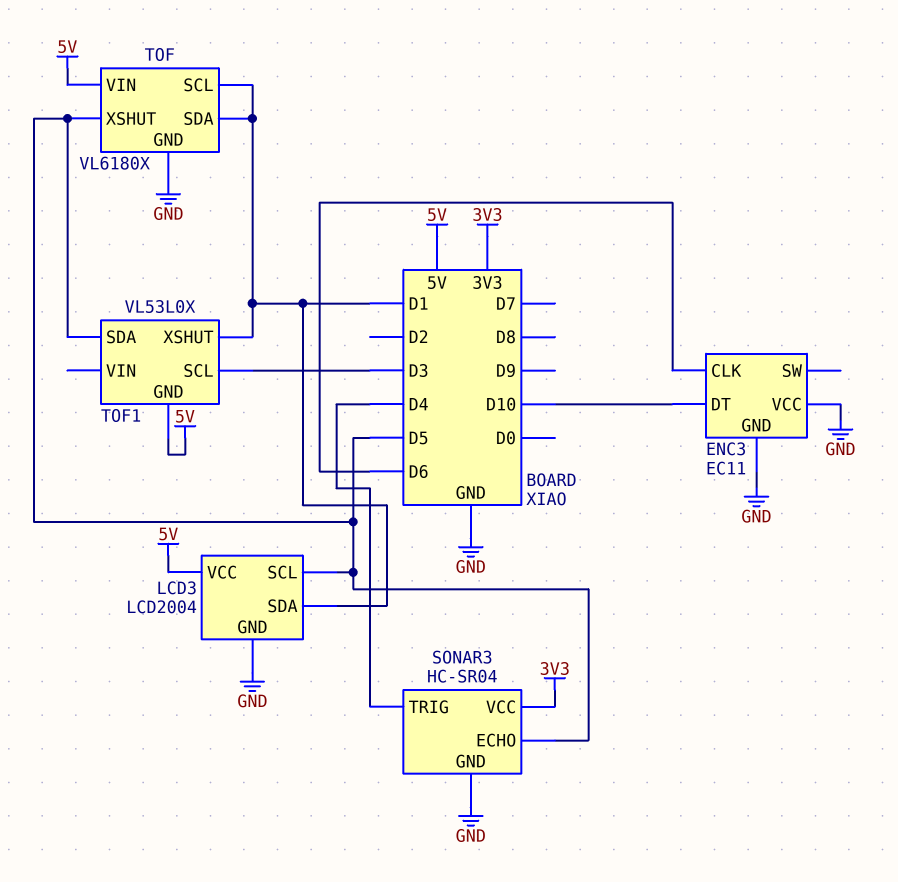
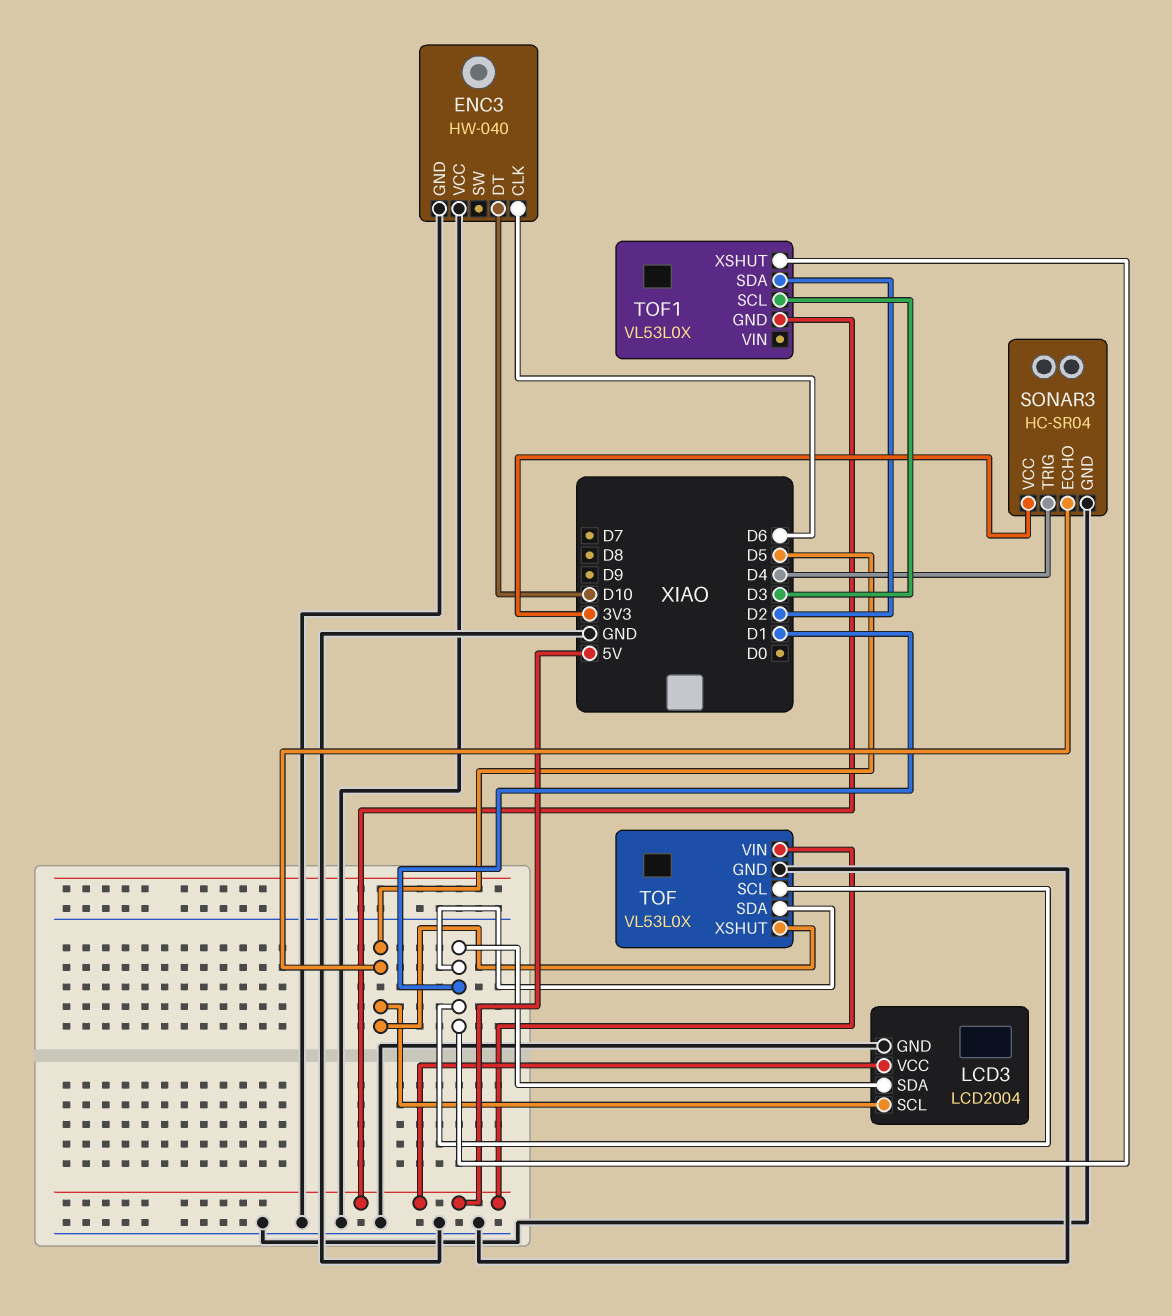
ENC3: EC11 -> HW-040
TOF: VL6180X -> VL53L0X
TOF1 pin SDA: D5 -> D2

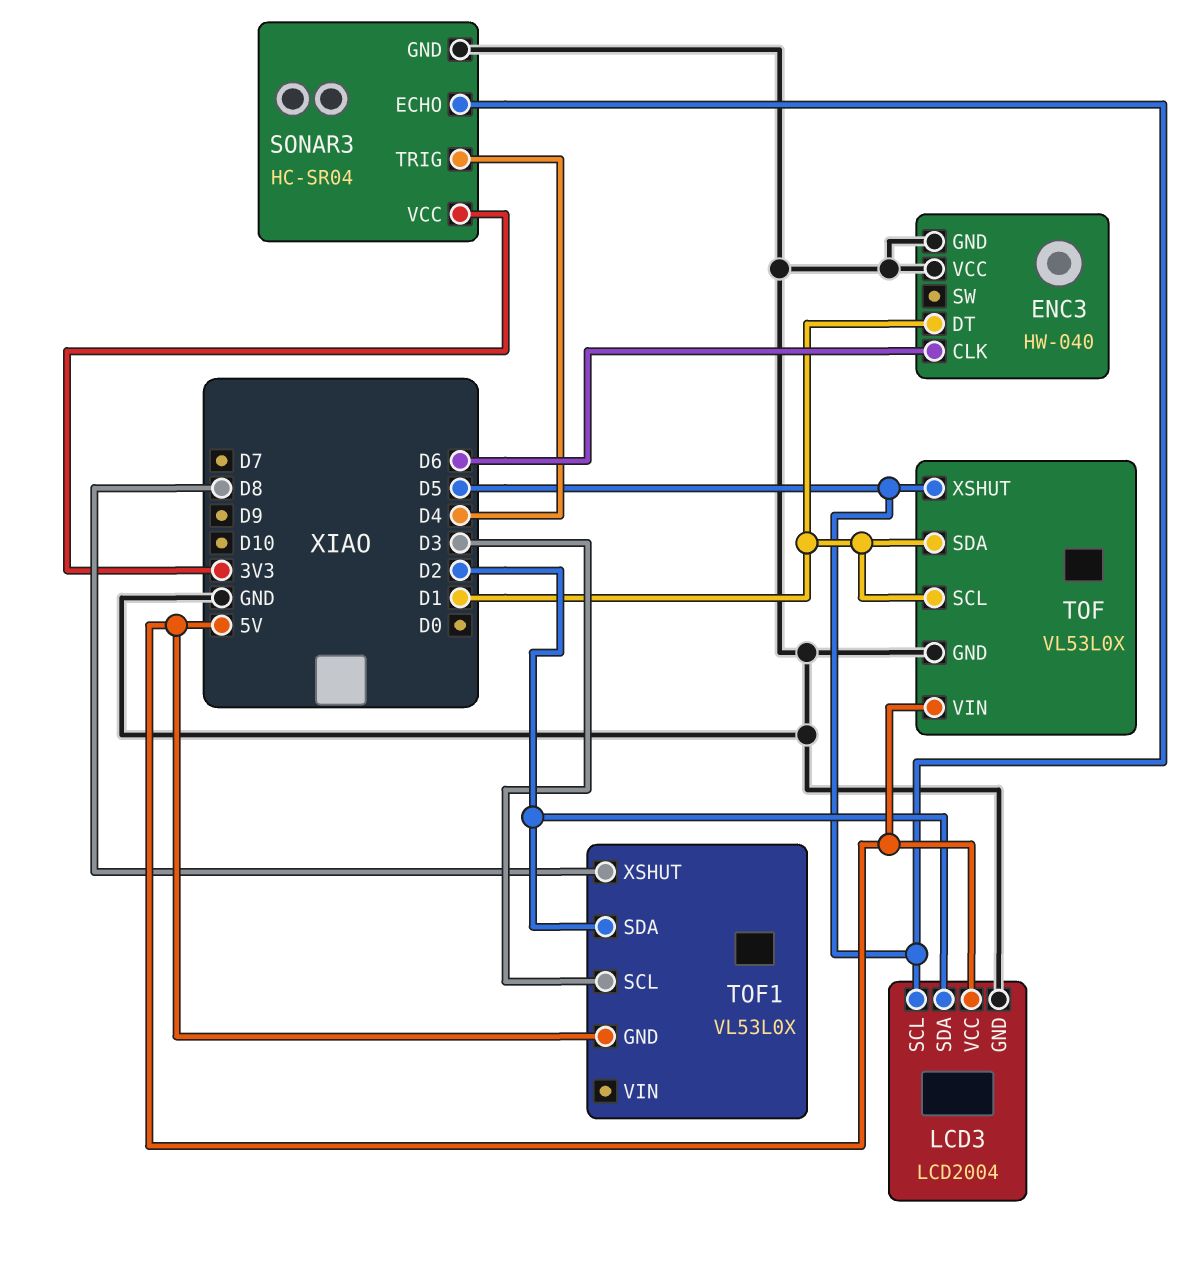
ENC3 pin DT: D10 -> D1
LCD3 pin SDA: D1 -> D2
TOF1 pin XSHUT: D1 -> D8

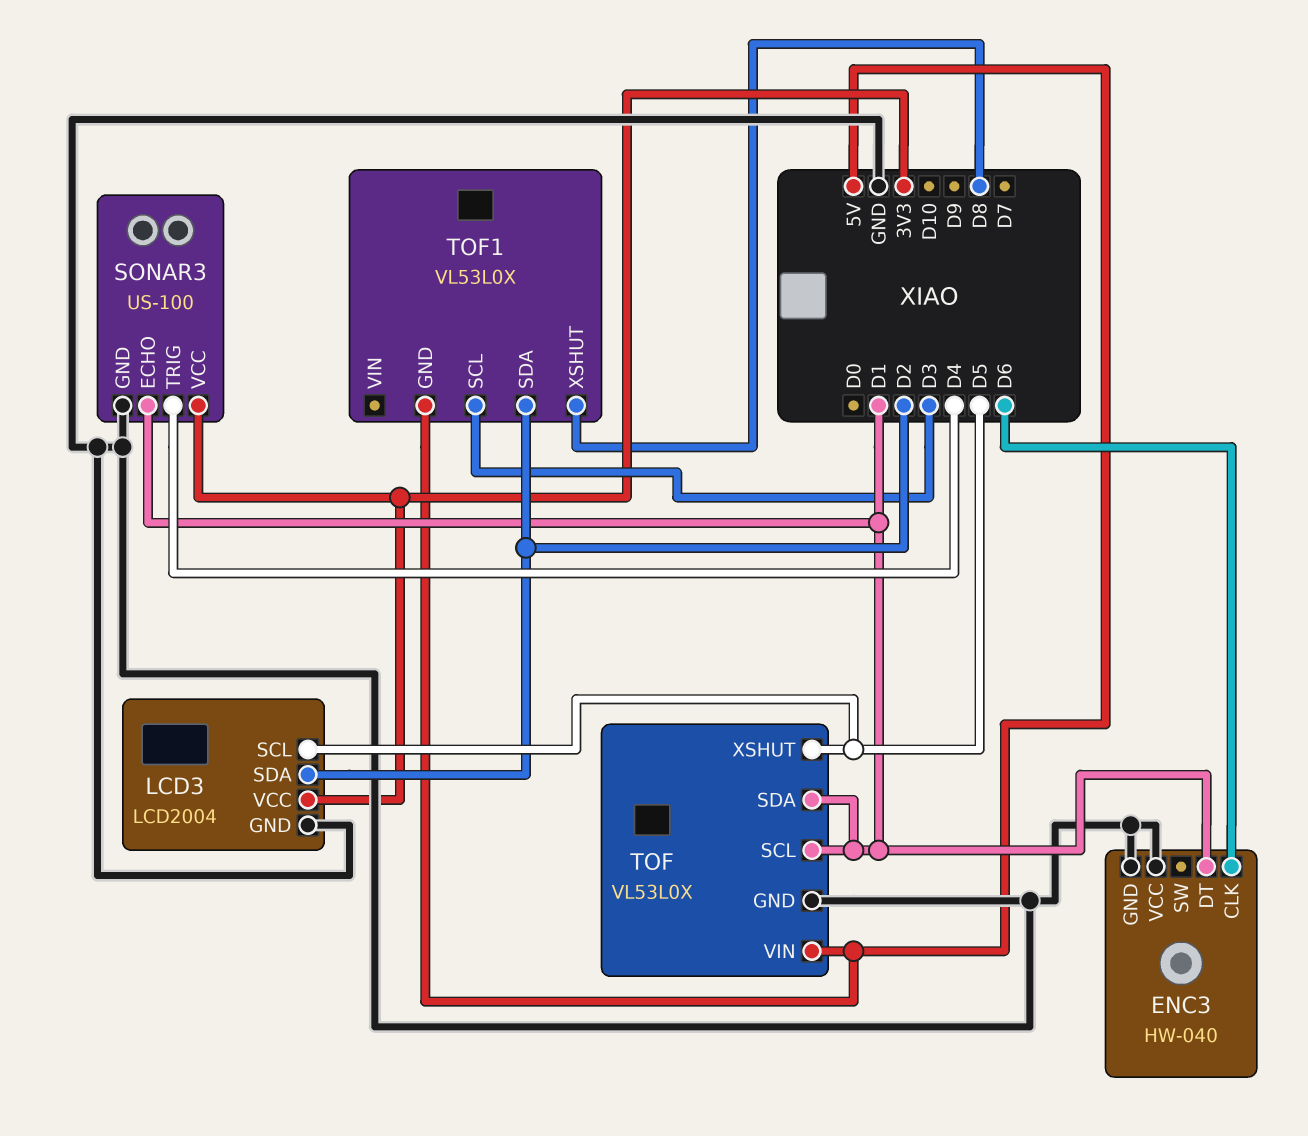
LCD3 pin VCC: 5V -> 3V3
SONAR3: HC-SR04 -> US-100
SONAR3 pin ECHO: D5 -> D1

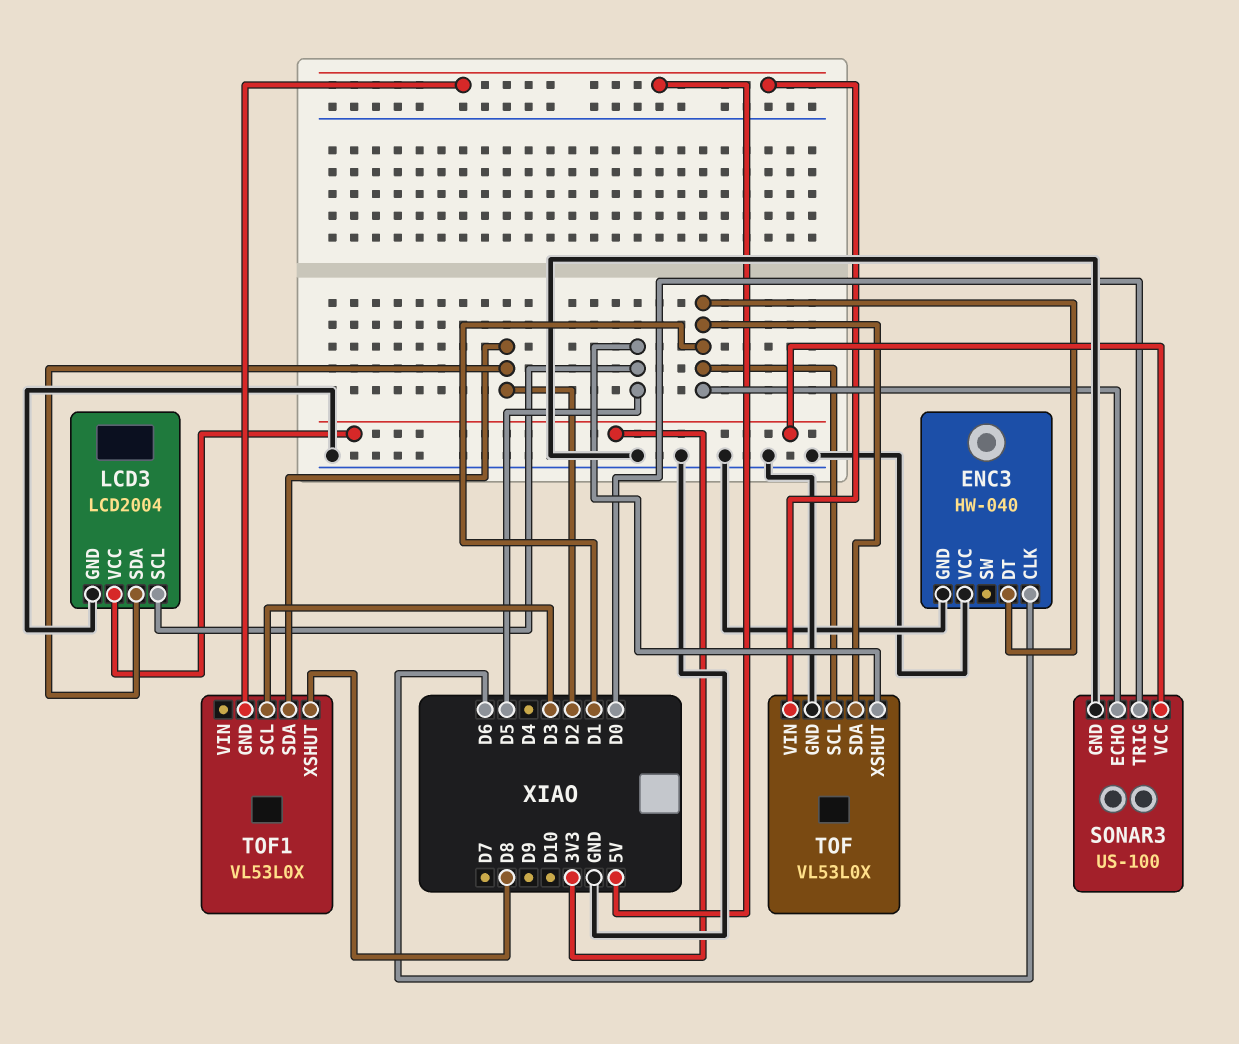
SONAR3 pin TRIG: D4 -> D0

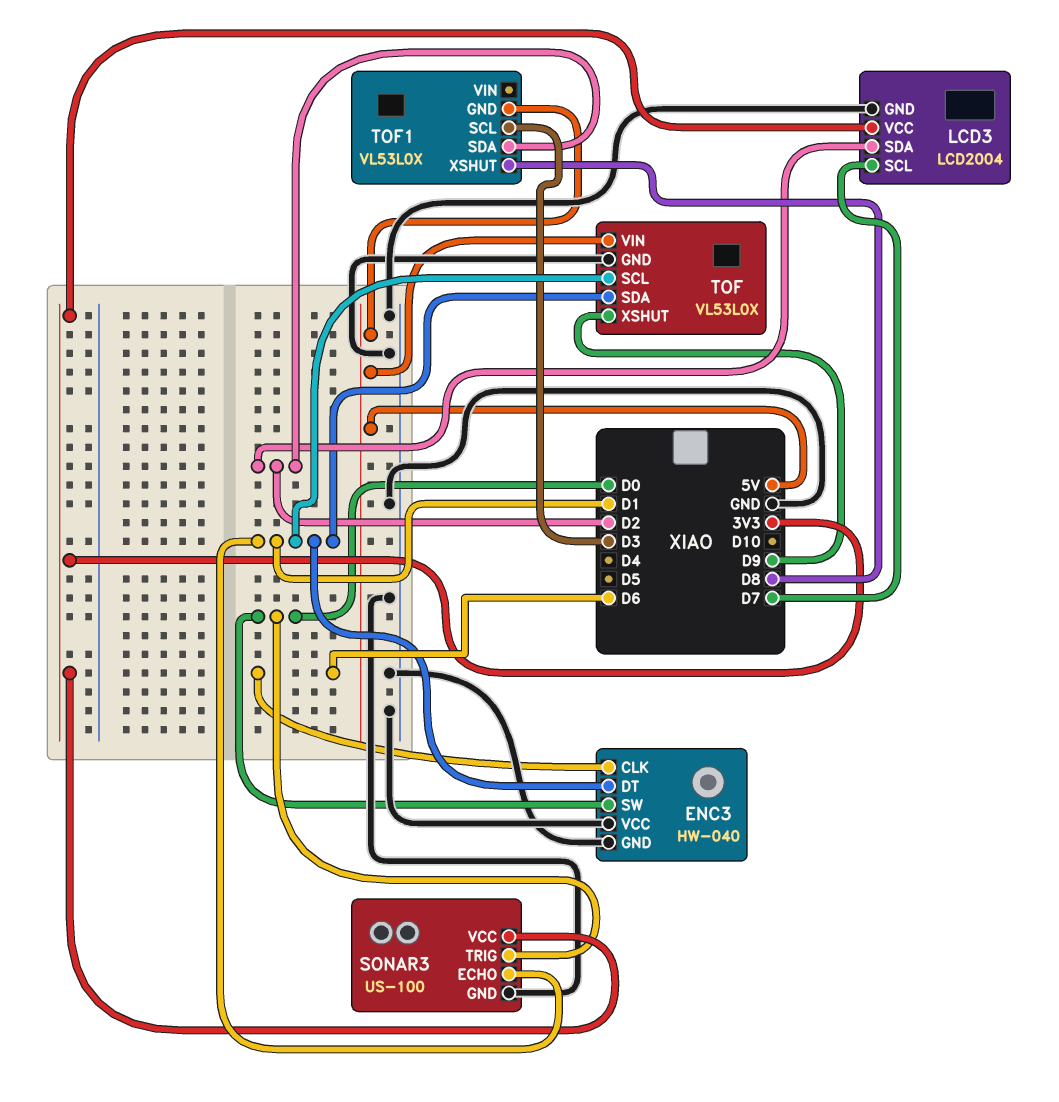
ENC3 pin SW: none -> D0
LCD3 pin SCL: D5 -> D7
TOF pin XSHUT: D5 -> D9

